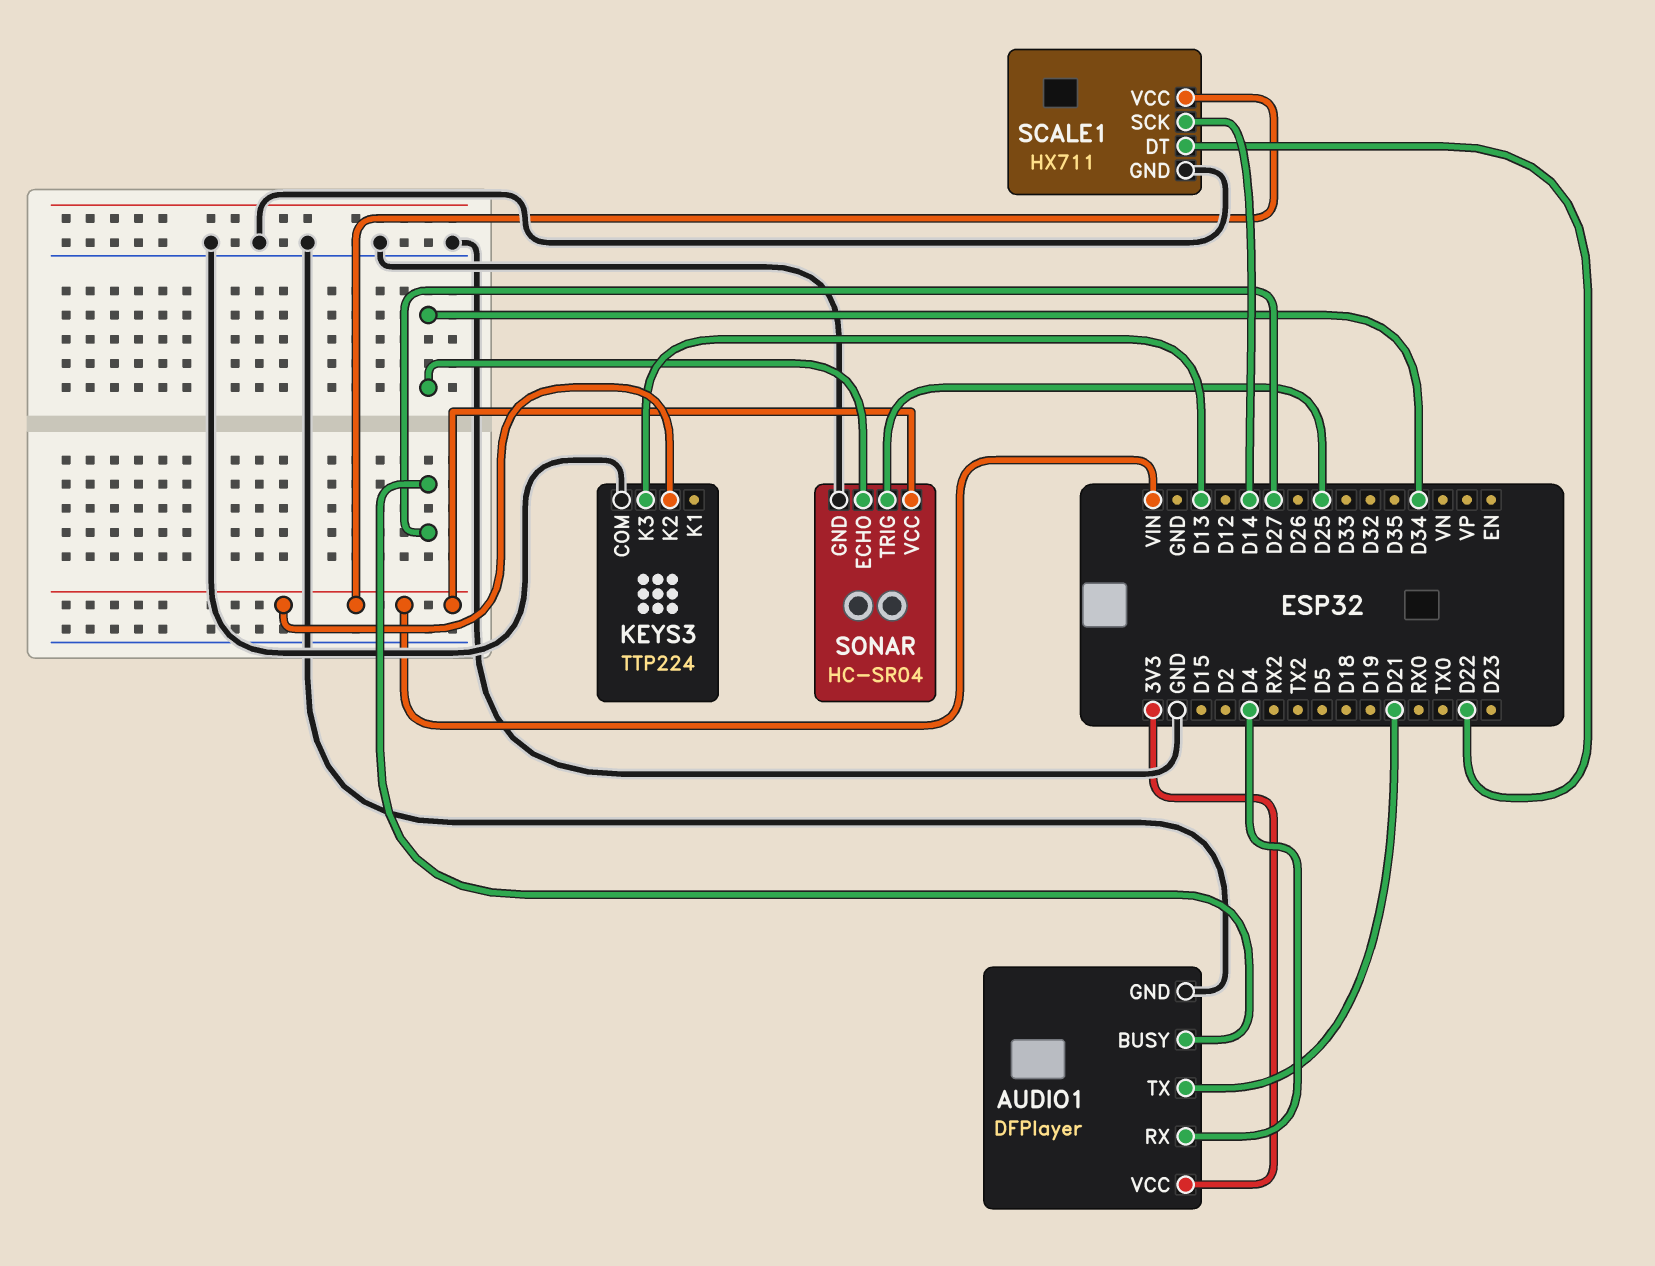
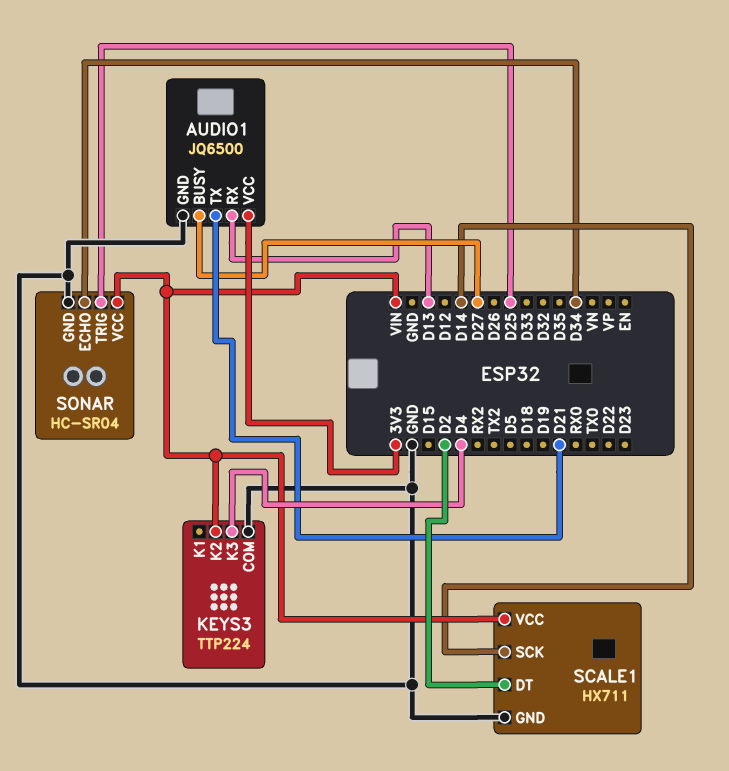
AUDIO1: DFPlayer -> JQ6500
AUDIO1 pin RX: D4 -> D13
KEYS3 pin K3: D13 -> D4
SCALE1 pin DT: D22 -> D2

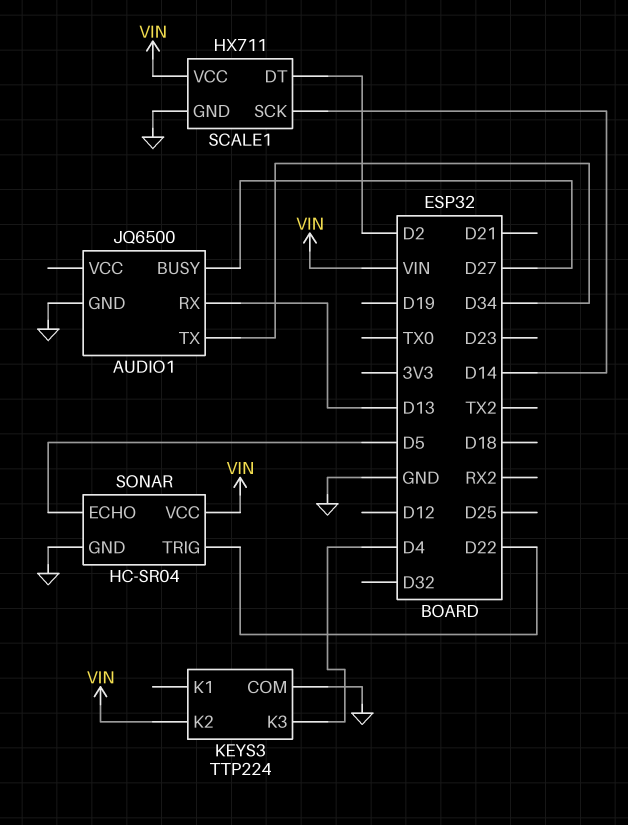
AUDIO1 pin TX: D21 -> D34
AUDIO1 pin VCC: 3V3 -> none
SONAR pin ECHO: D34 -> D5
SONAR pin TRIG: D25 -> D22

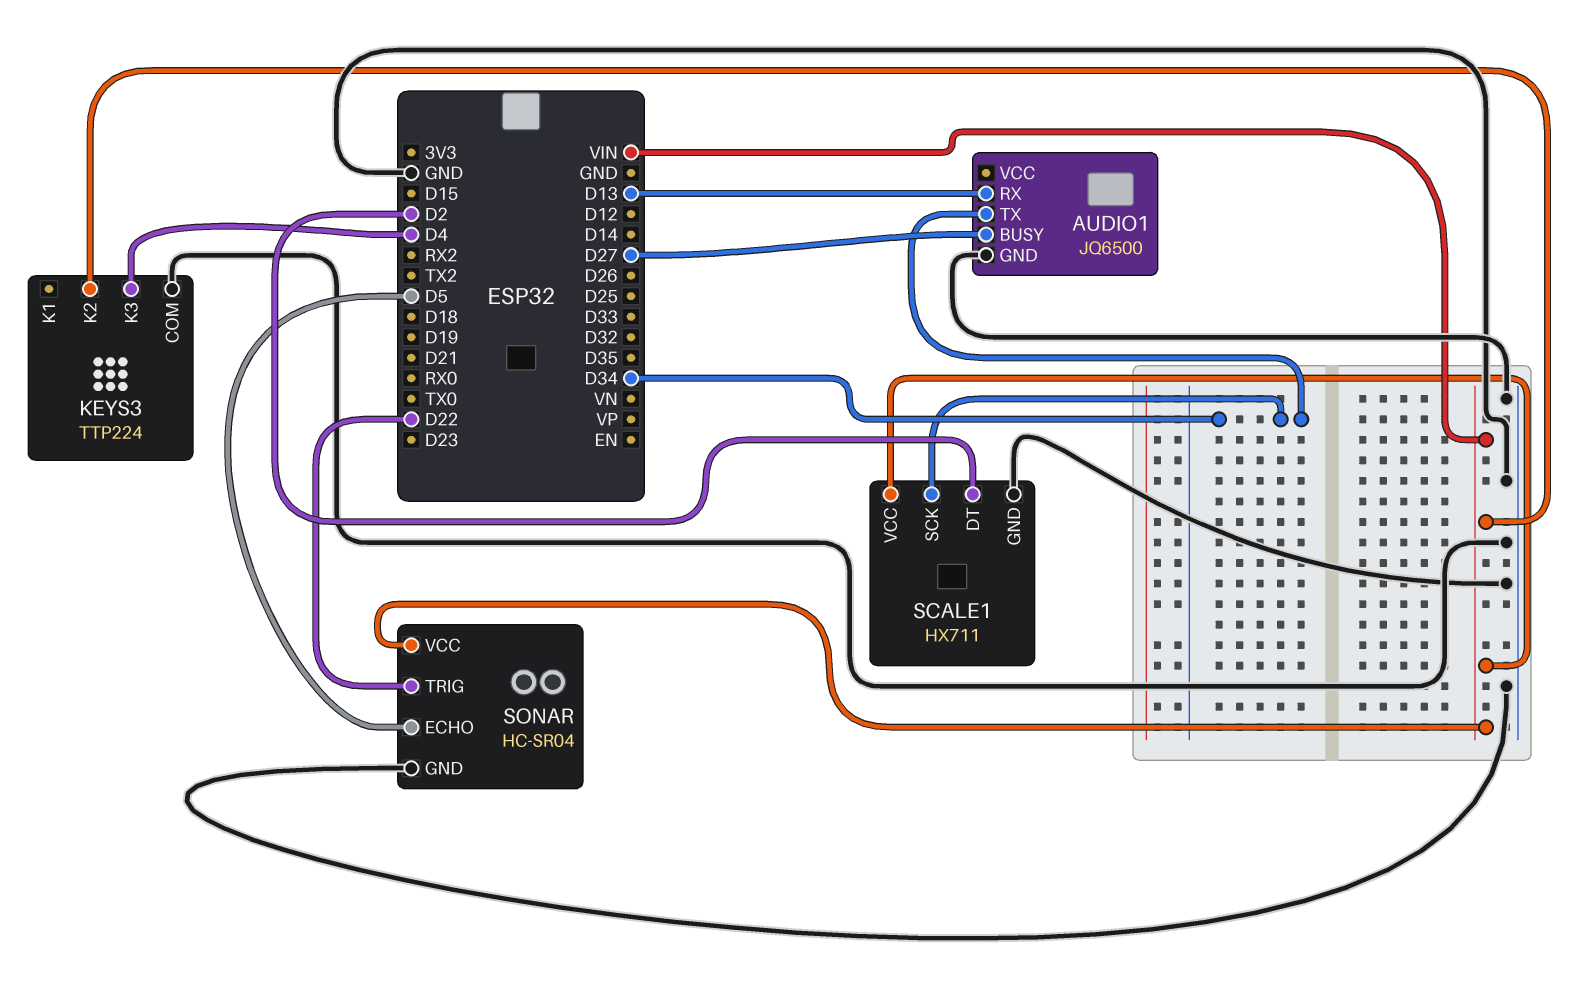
SCALE1 pin SCK: D14 -> D34

